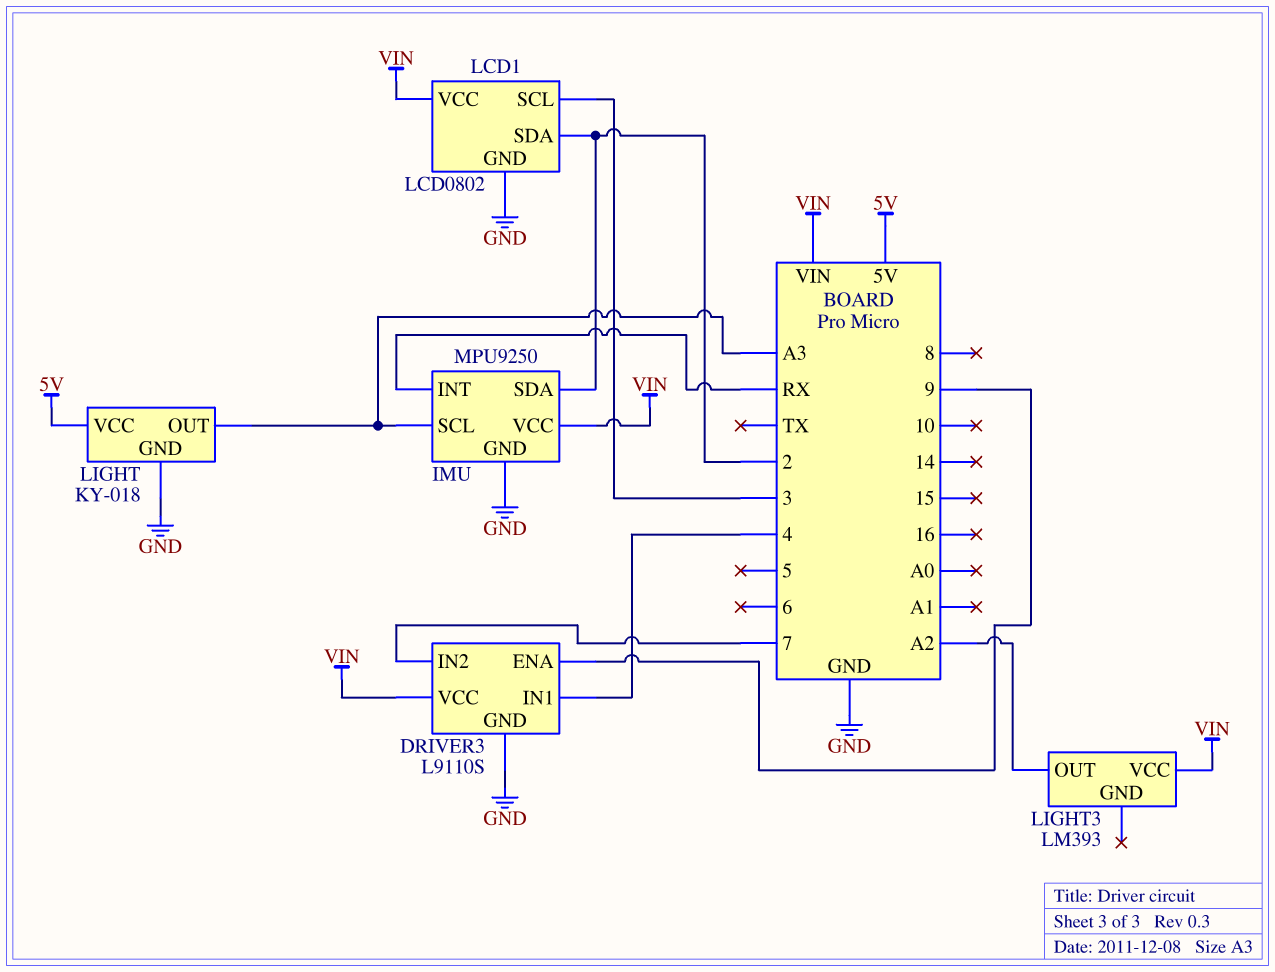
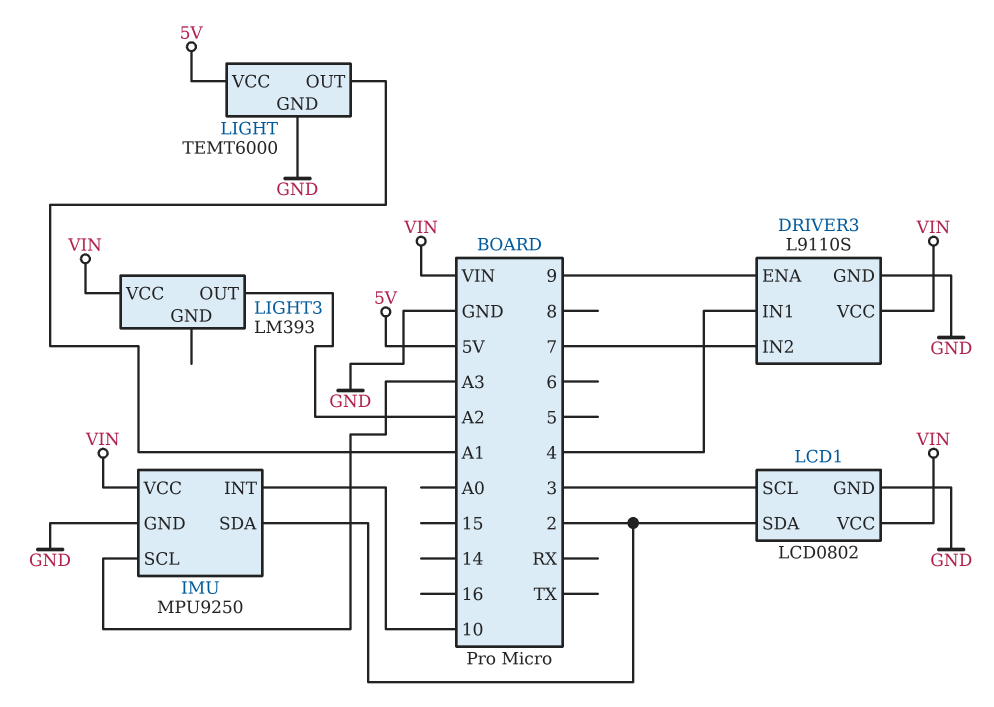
IMU pin INT: RX -> 10
LIGHT: KY-018 -> TEMT6000
LIGHT pin OUT: A3 -> A1

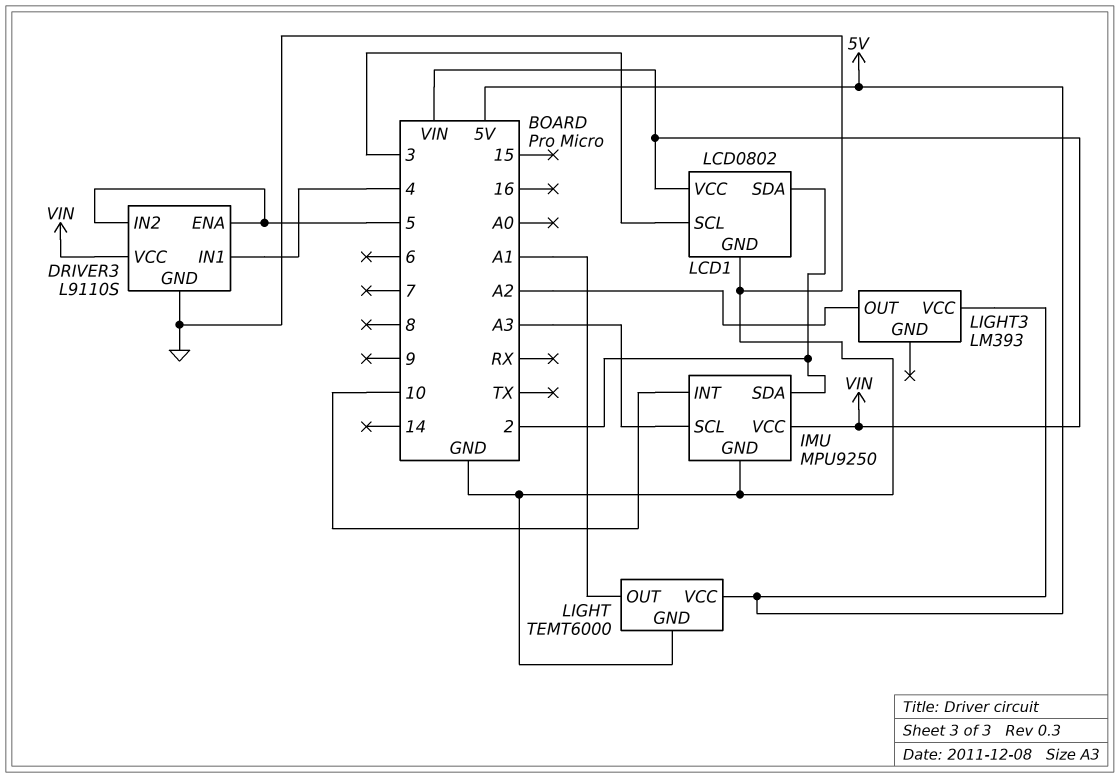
DRIVER3 pin ENA: 9 -> 5
DRIVER3 pin IN2: 7 -> 5
LIGHT3 pin VCC: VIN -> 5V

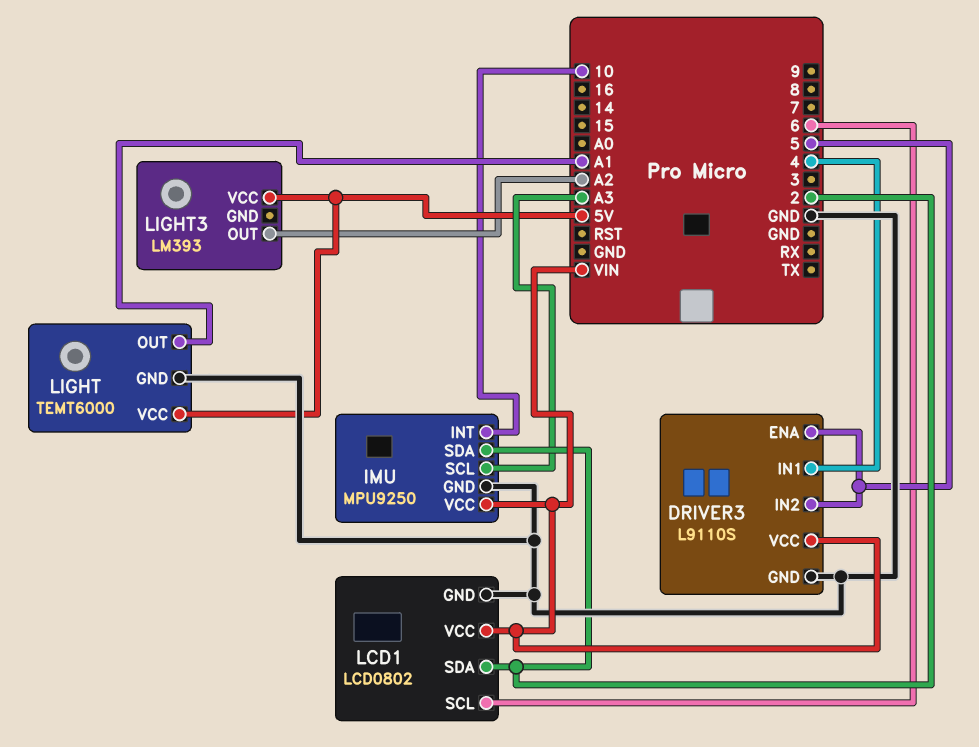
LCD1 pin SCL: 3 -> 6

